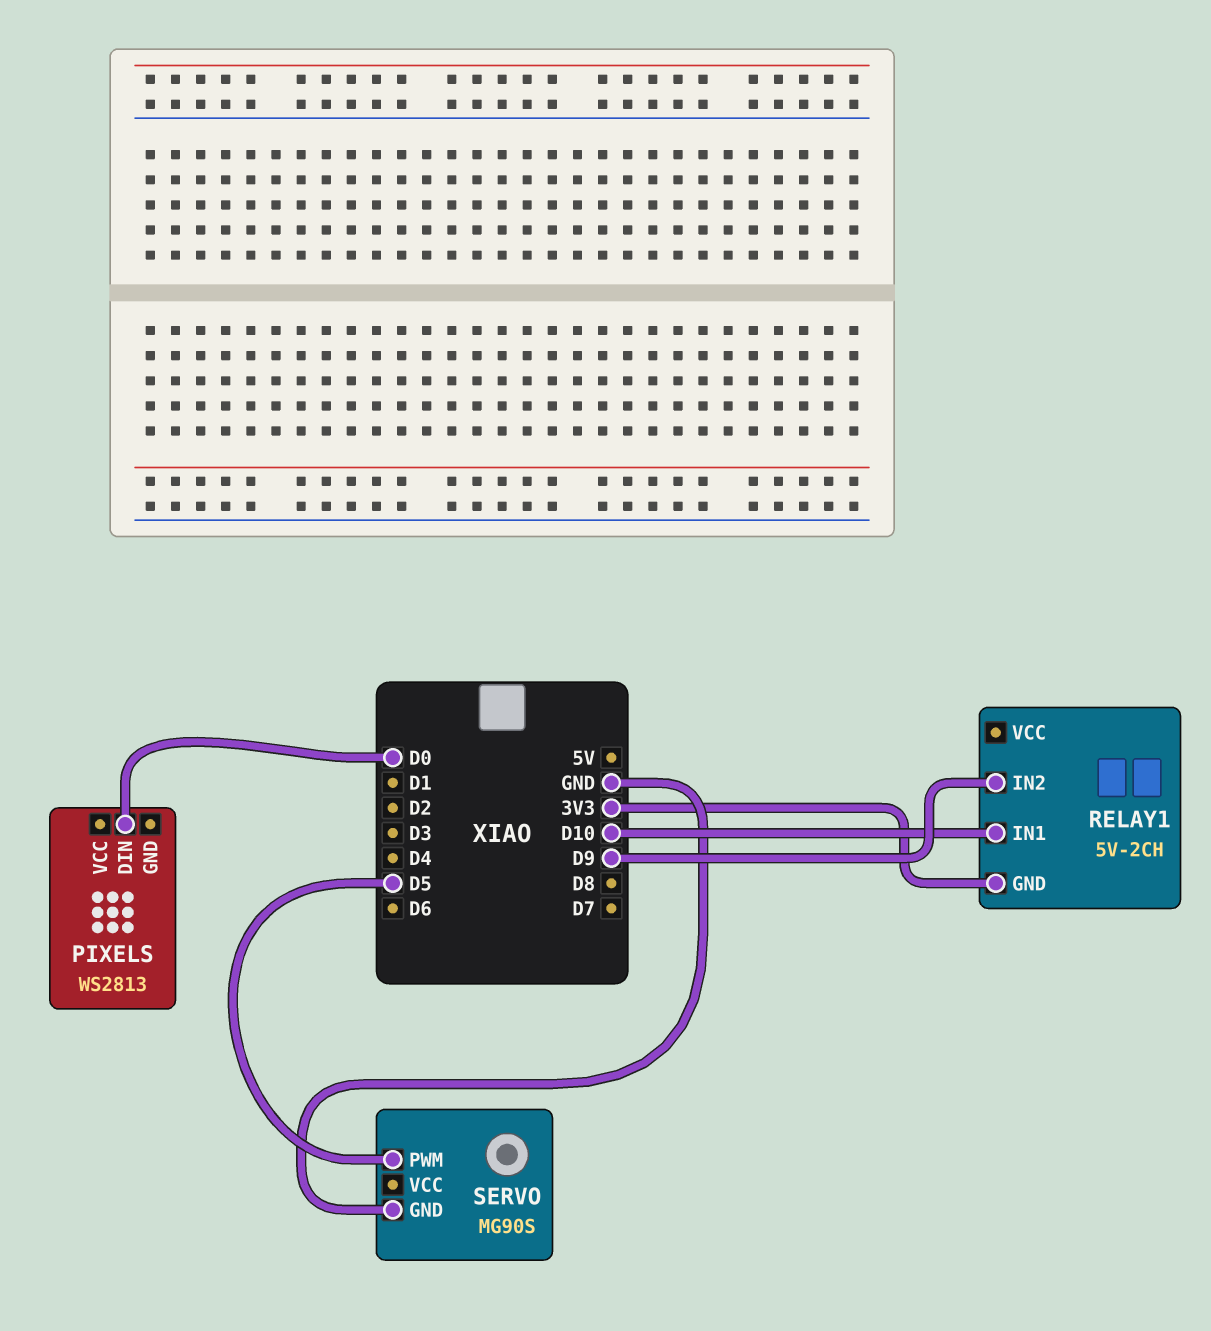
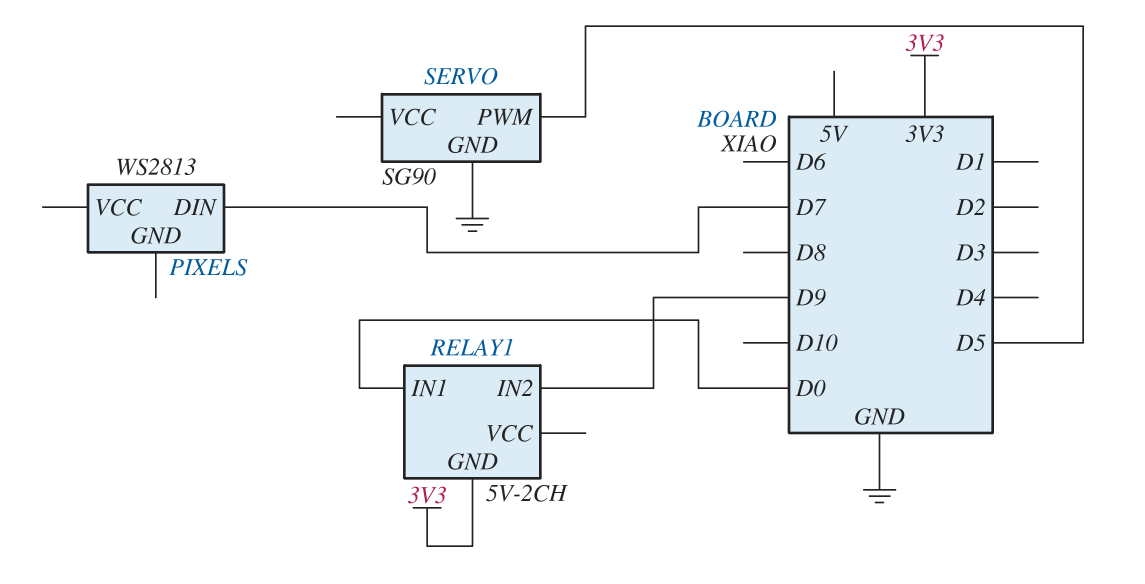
PIXELS pin DIN: D0 -> D7
RELAY1 pin IN1: D10 -> D0
SERVO: MG90S -> SG90

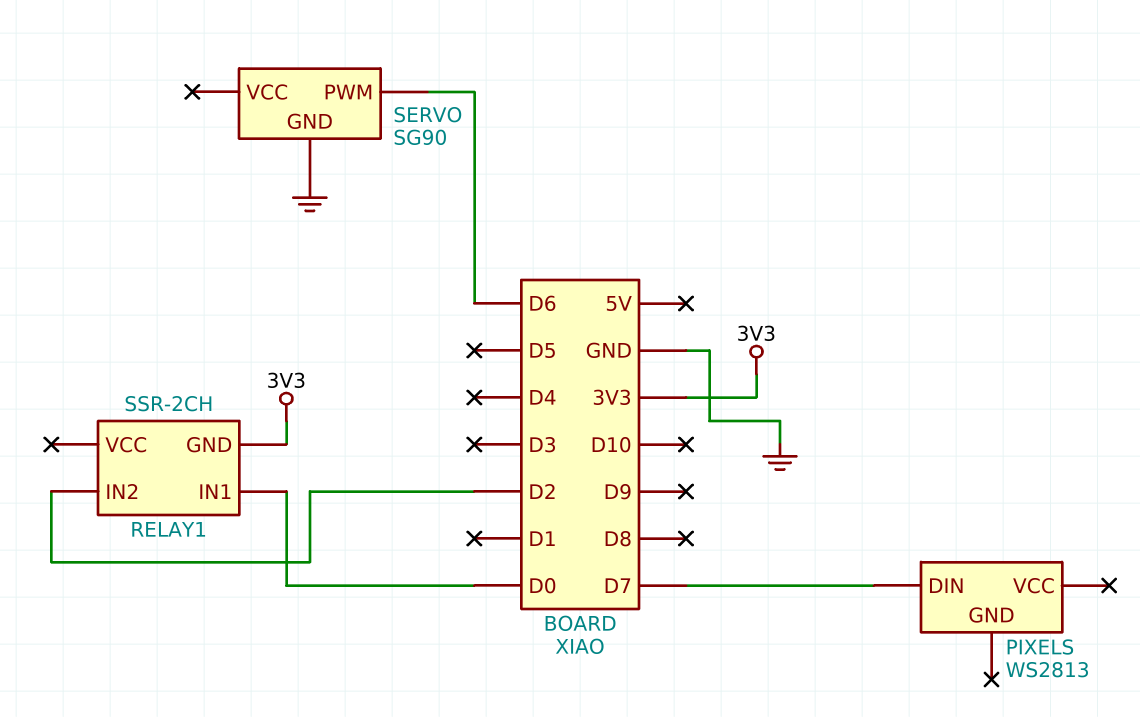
RELAY1: 5V-2CH -> SSR-2CH
RELAY1 pin IN2: D9 -> D2
SERVO pin PWM: D5 -> D6

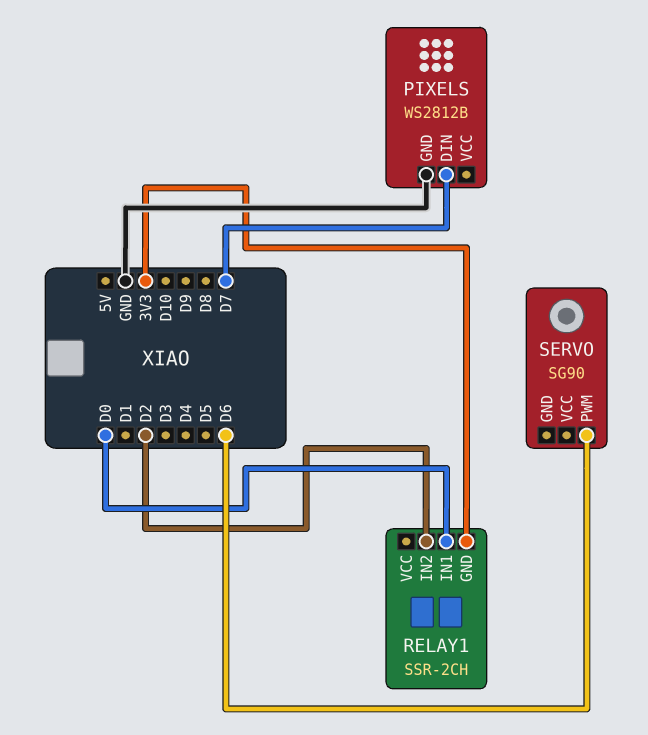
PIXELS: WS2813 -> WS2812B
PIXELS pin GND: none -> GND
SERVO pin GND: GND -> none

